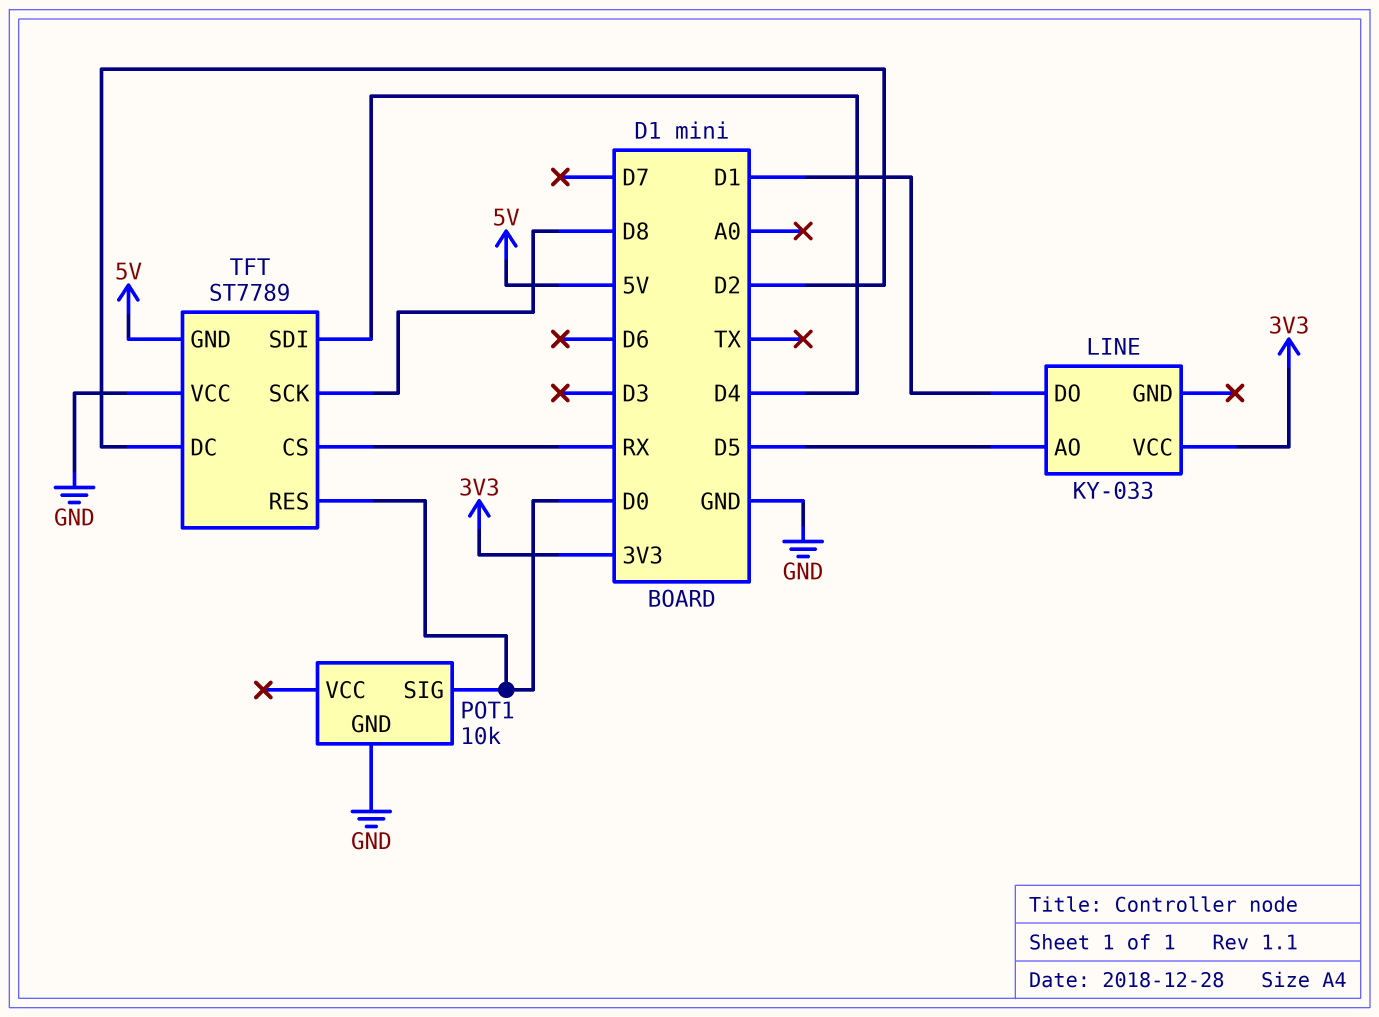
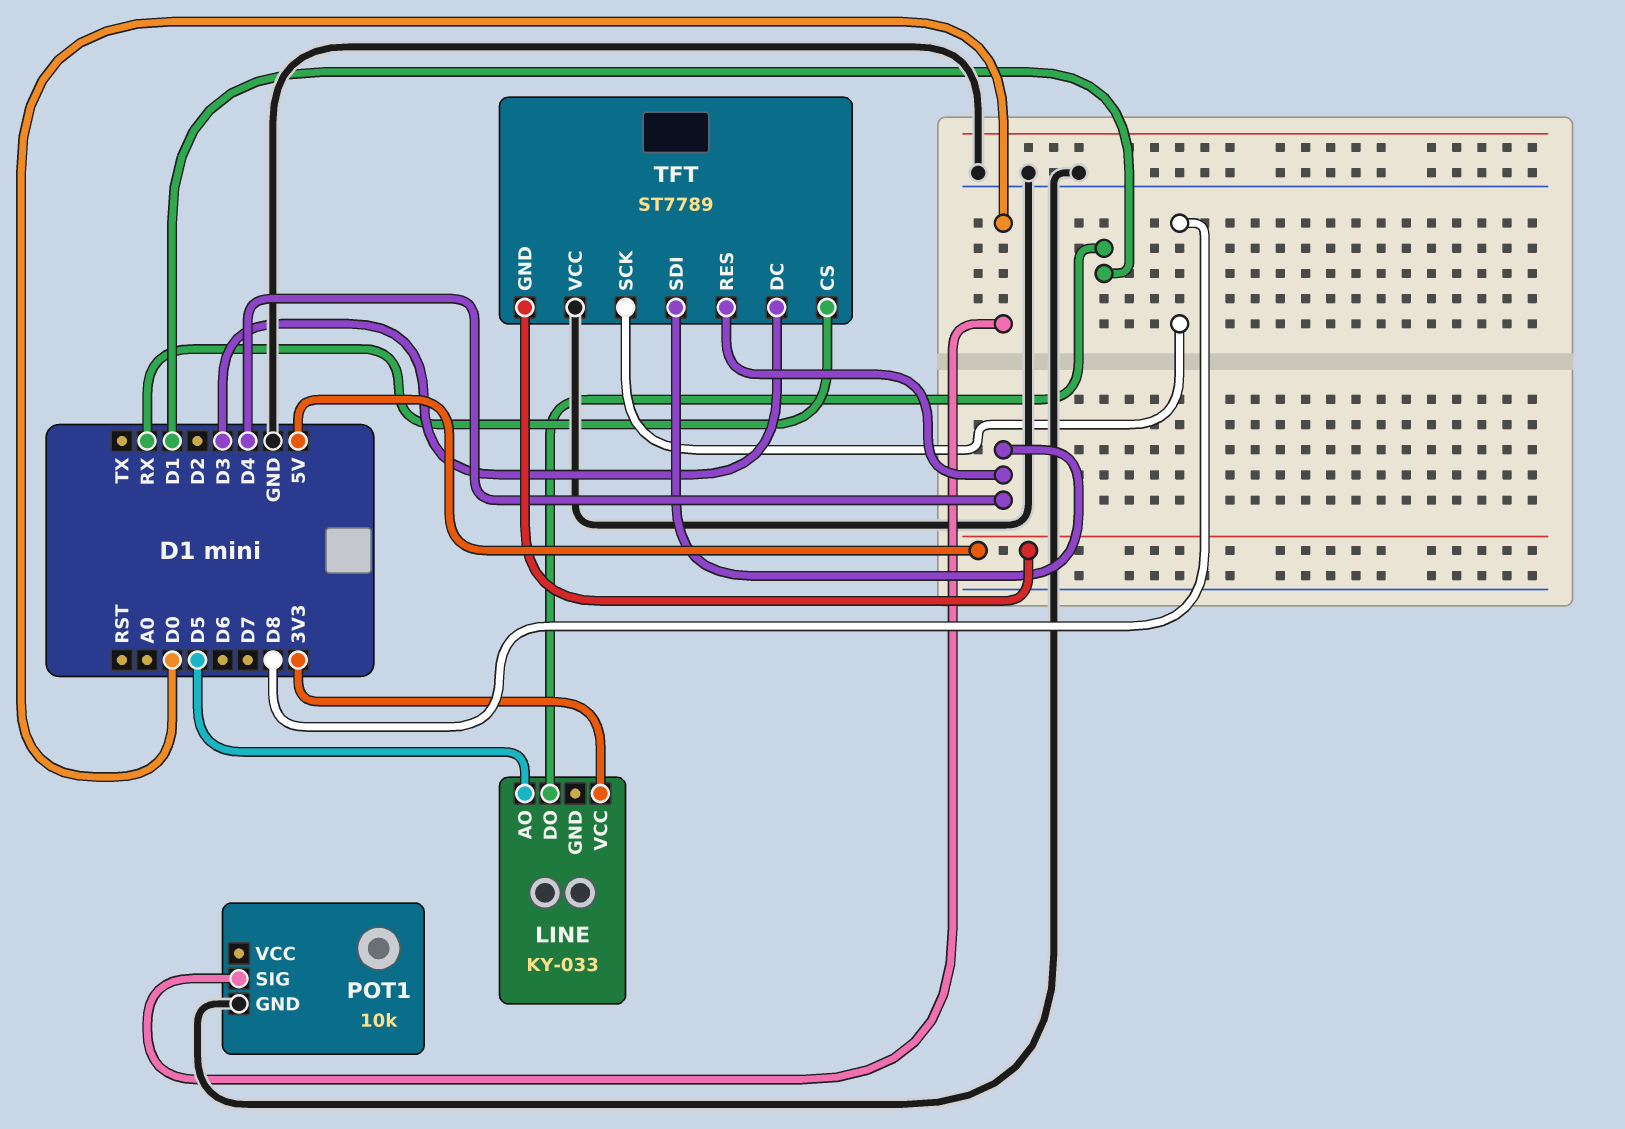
TFT pin DC: D2 -> D3
TFT pin RES: D0 -> D4

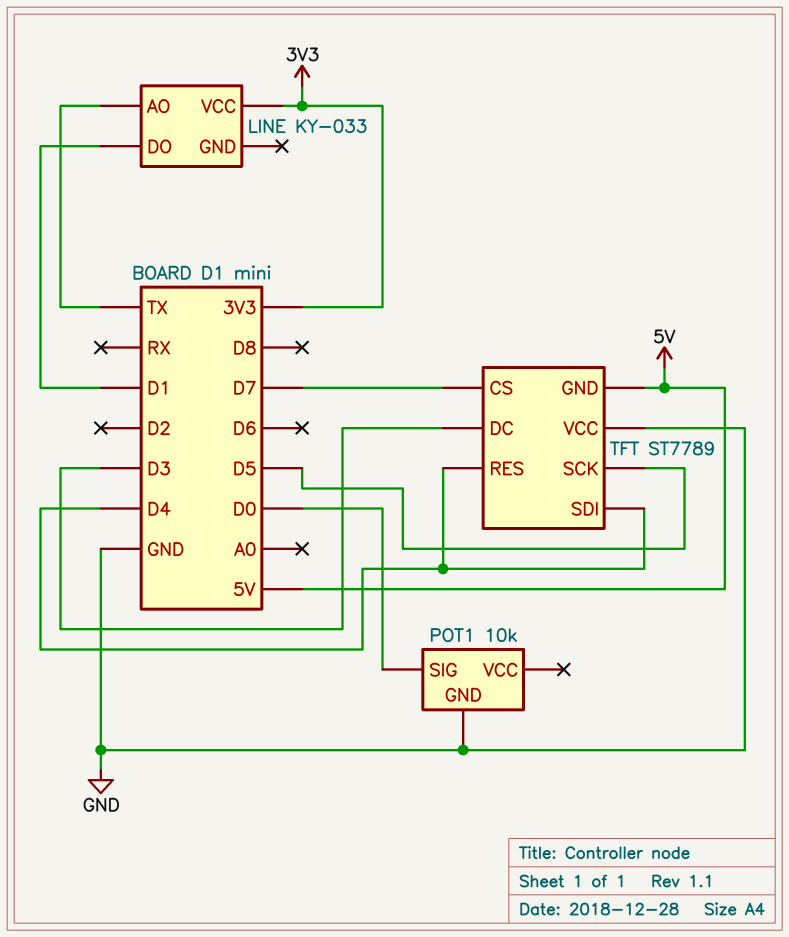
LINE pin AO: D5 -> TX
TFT pin CS: RX -> D7
TFT pin SCK: D8 -> D5

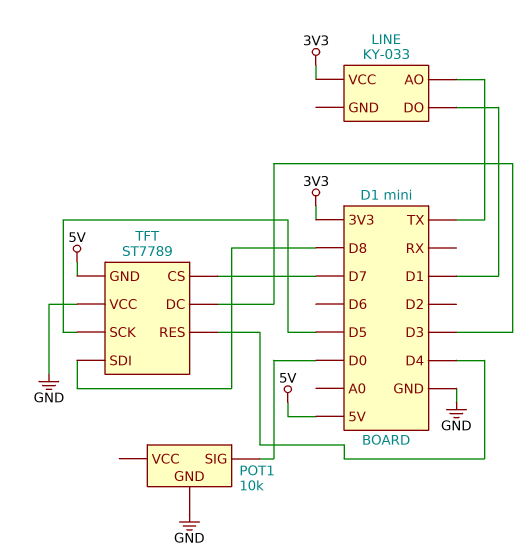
TFT pin SDI: D4 -> D8

